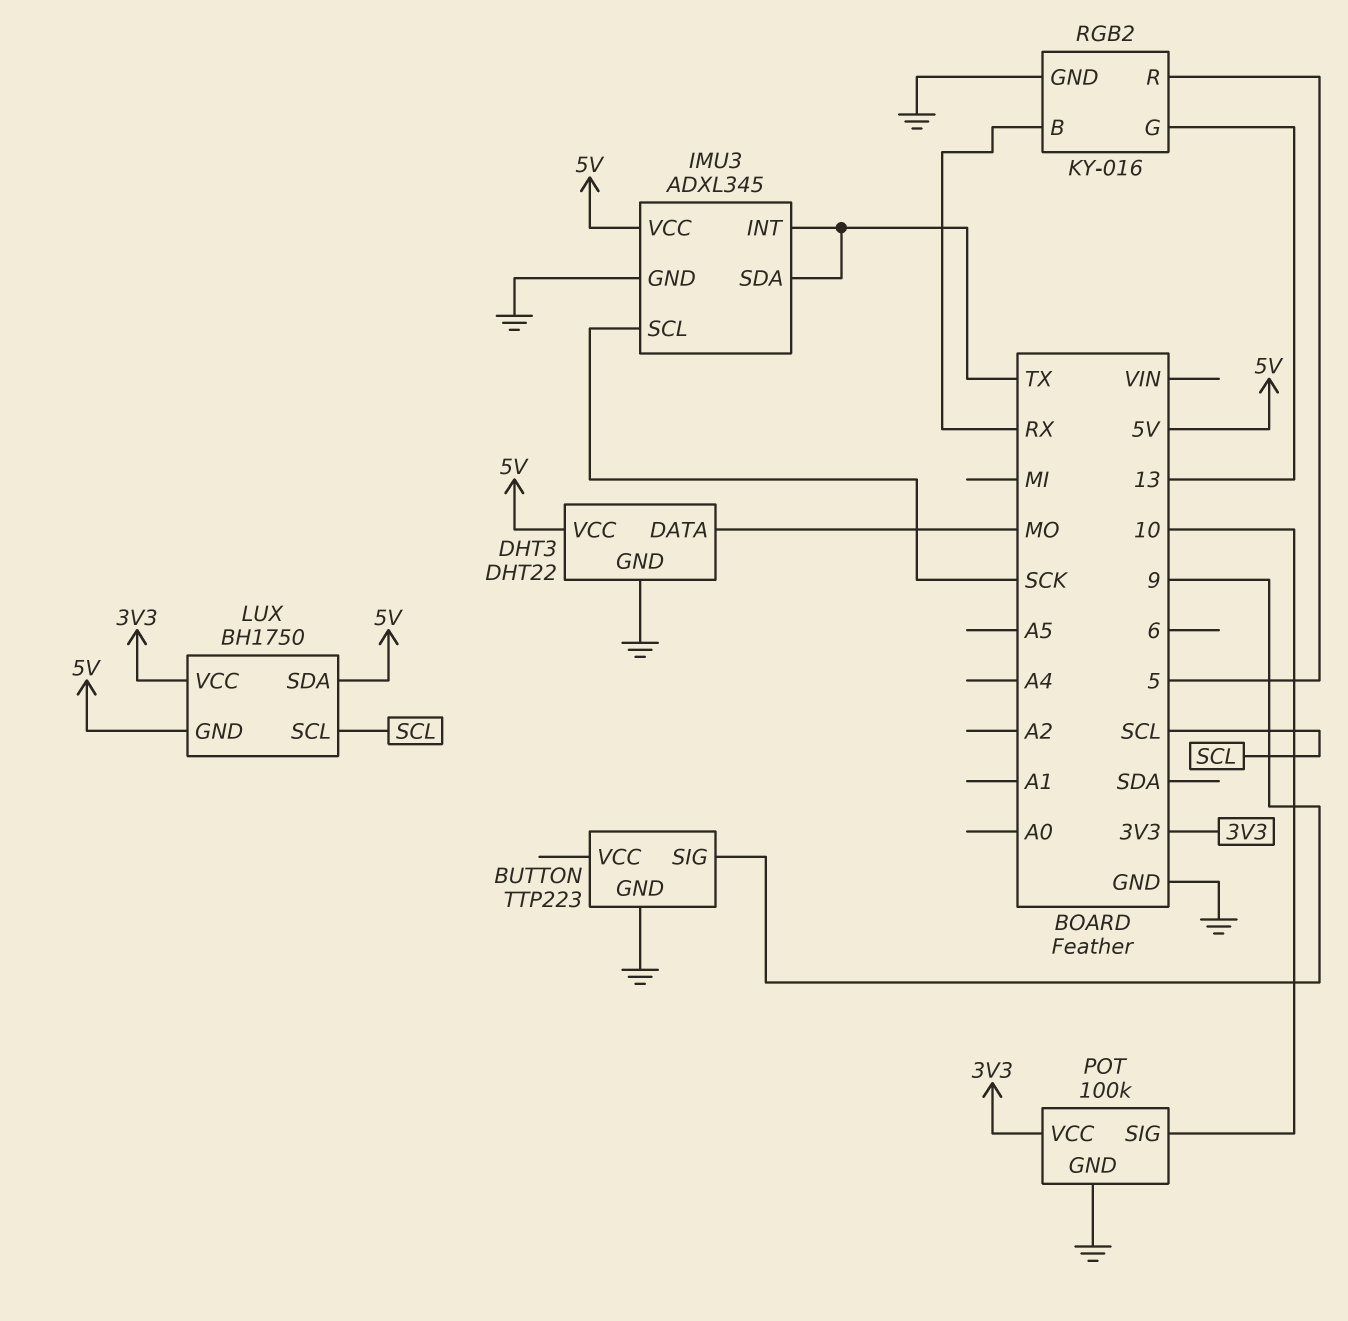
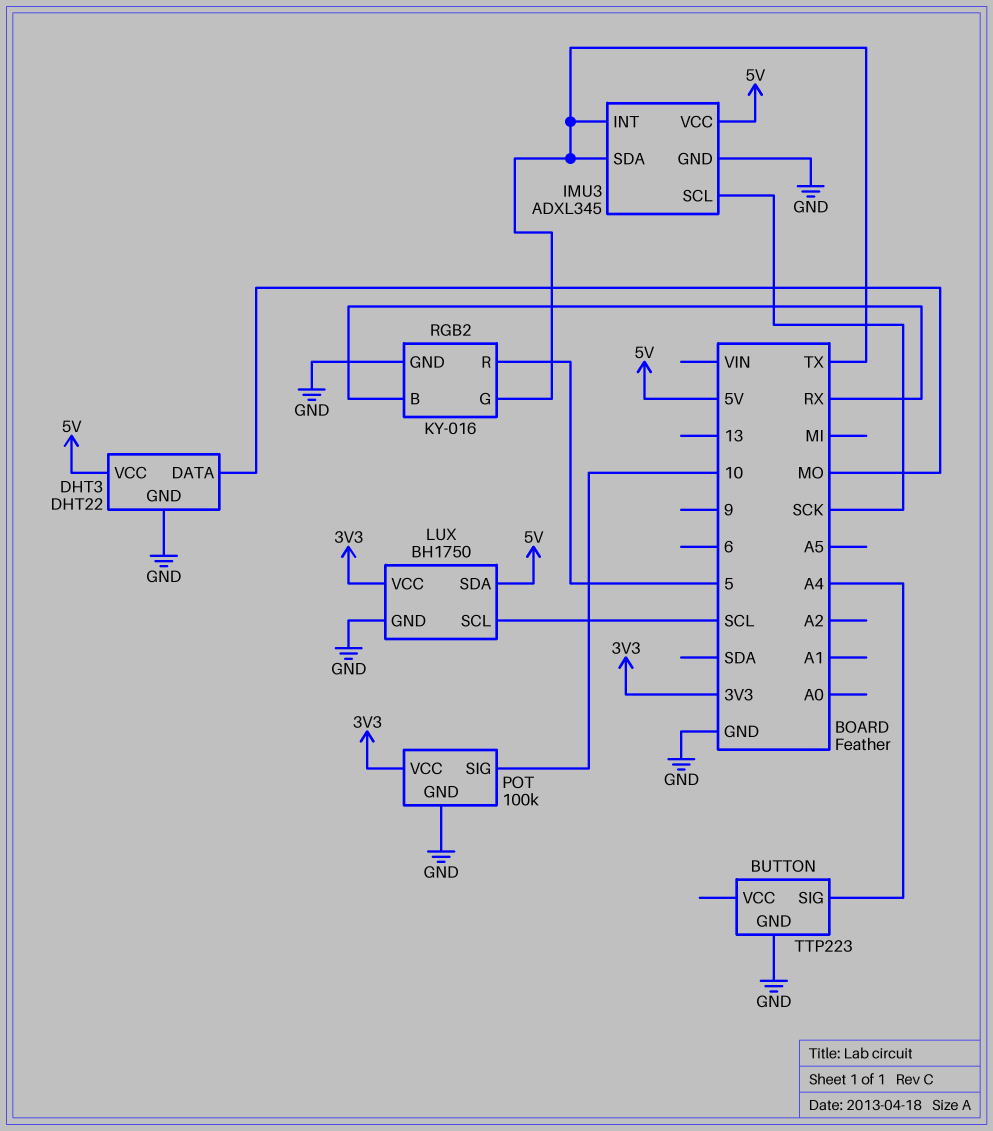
BUTTON pin SIG: 9 -> A4
LUX pin GND: 5V -> GND
RGB2 pin G: 13 -> TX

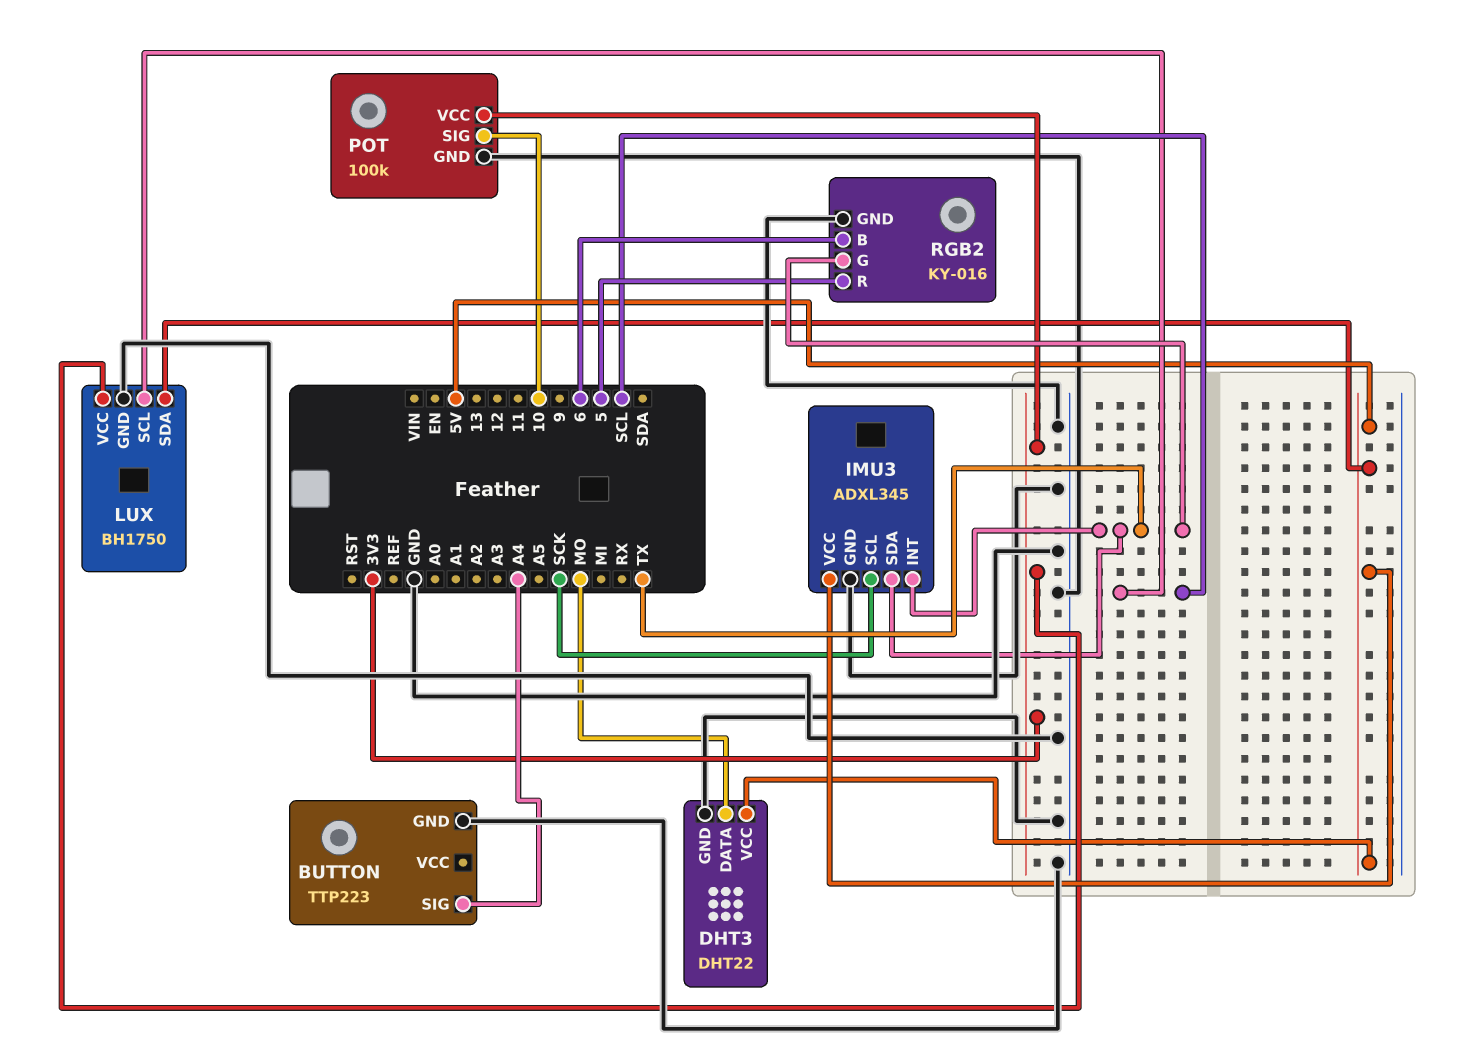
RGB2 pin B: RX -> 6

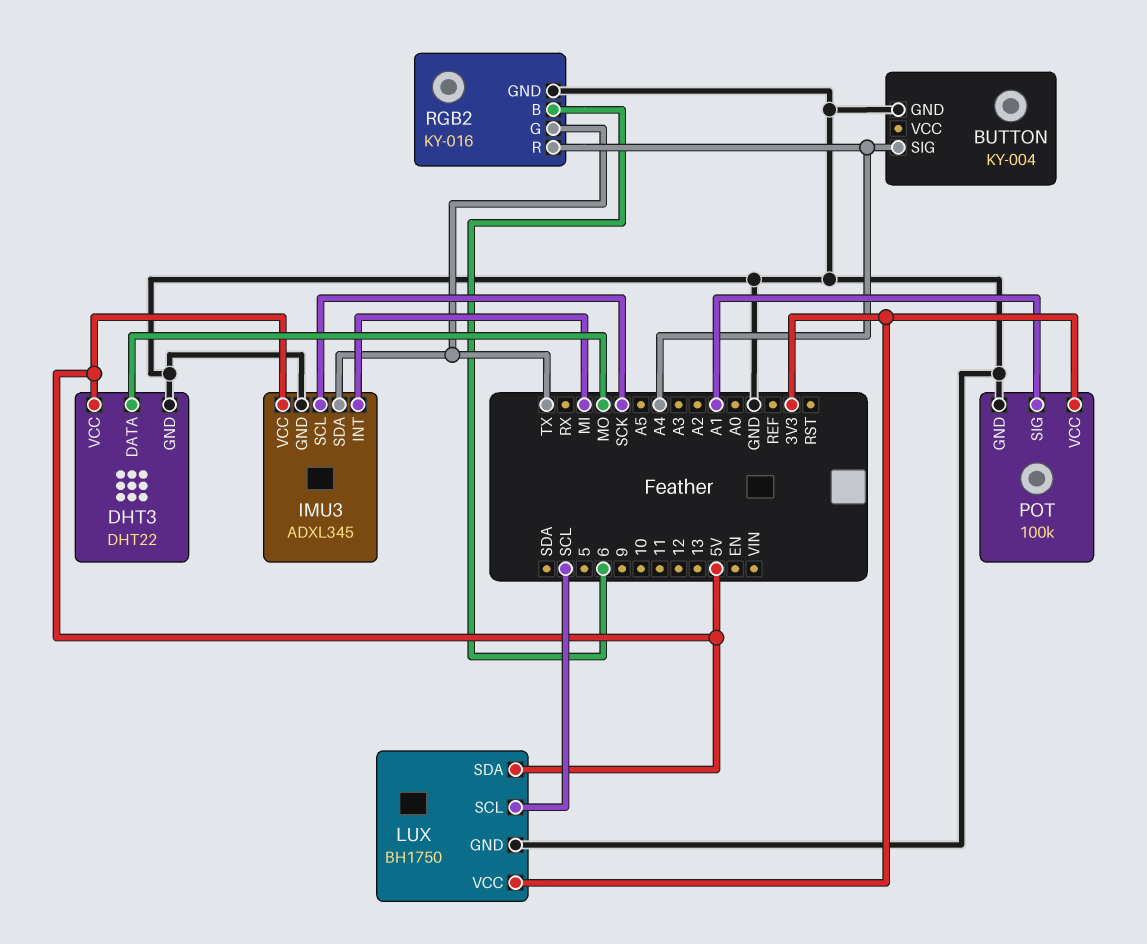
BUTTON: TTP223 -> KY-004
IMU3 pin INT: TX -> MI
POT pin SIG: 10 -> A1
RGB2 pin R: 5 -> A4

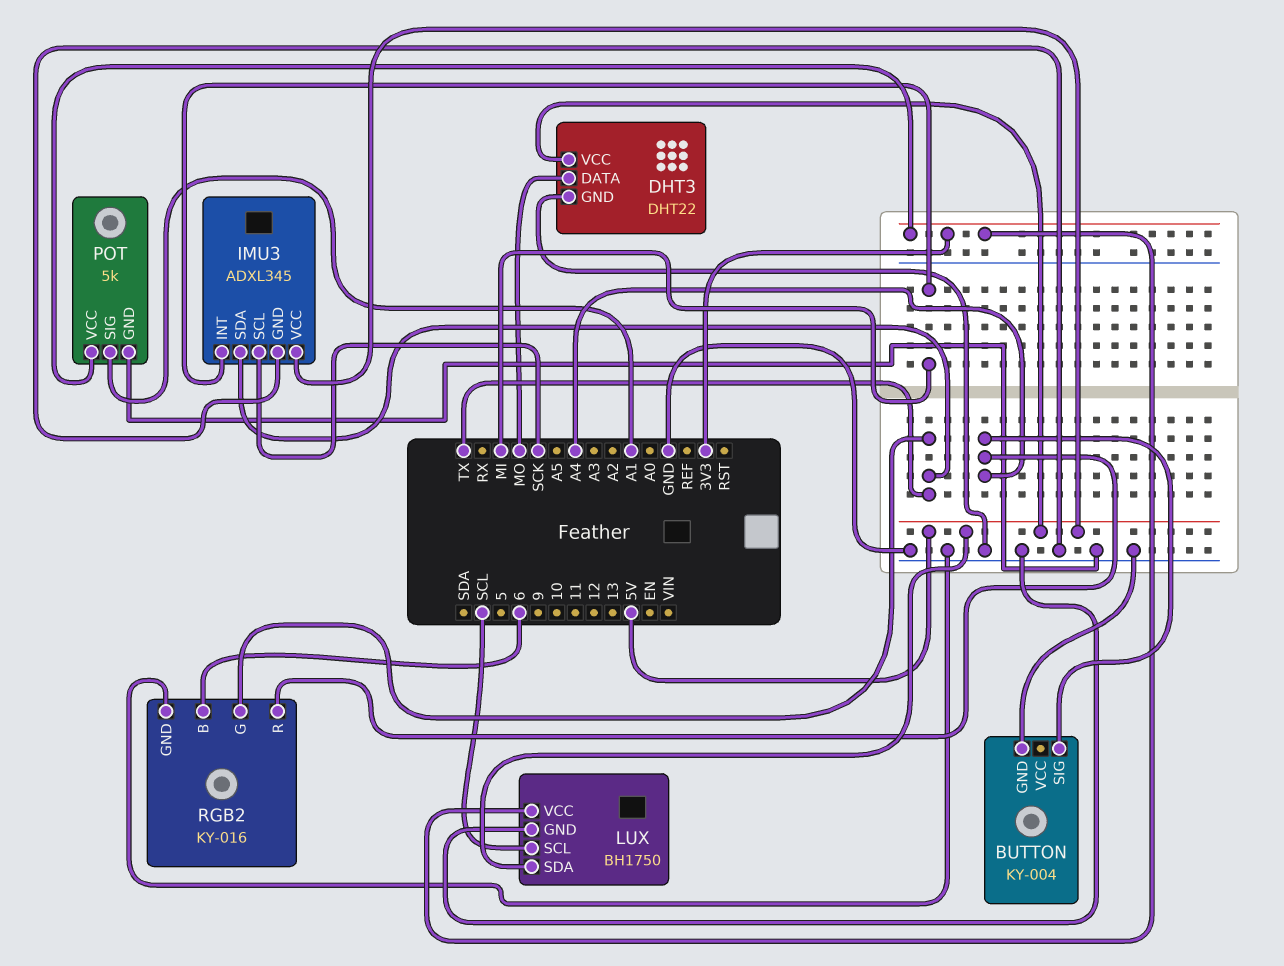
POT: 100k -> 5k

